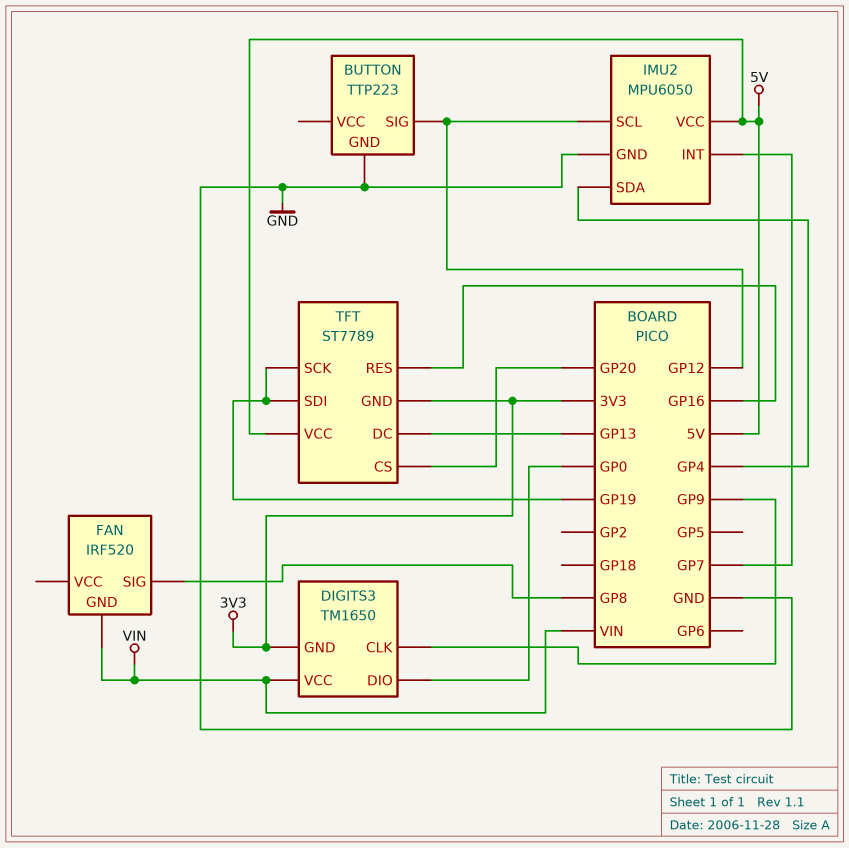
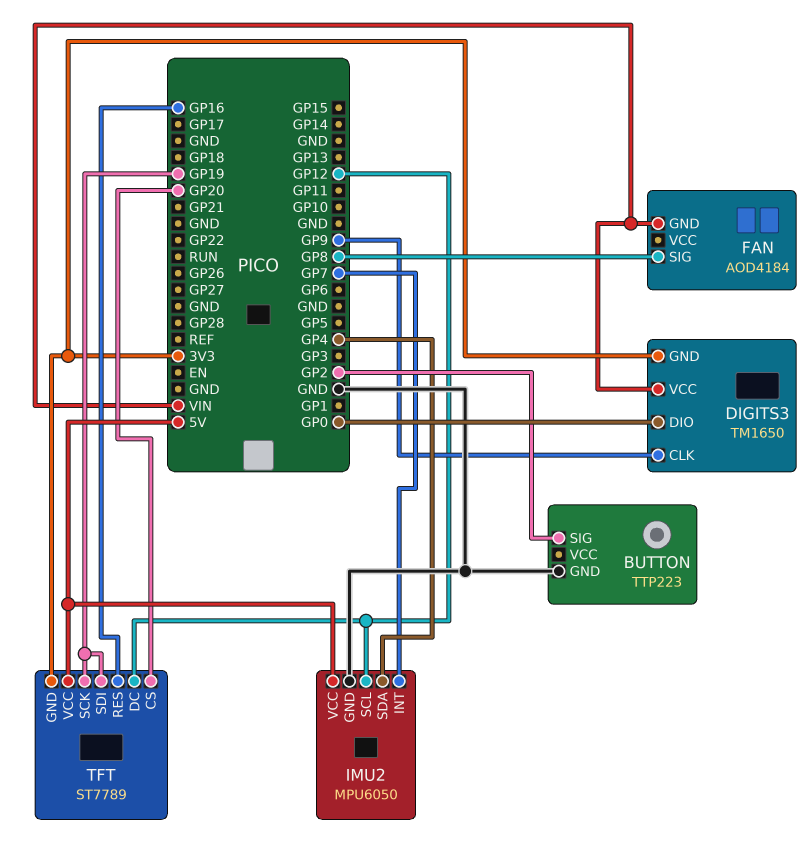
BUTTON pin SIG: GP12 -> GP2
FAN: IRF520 -> AOD4184
TFT pin DC: GP13 -> GP12

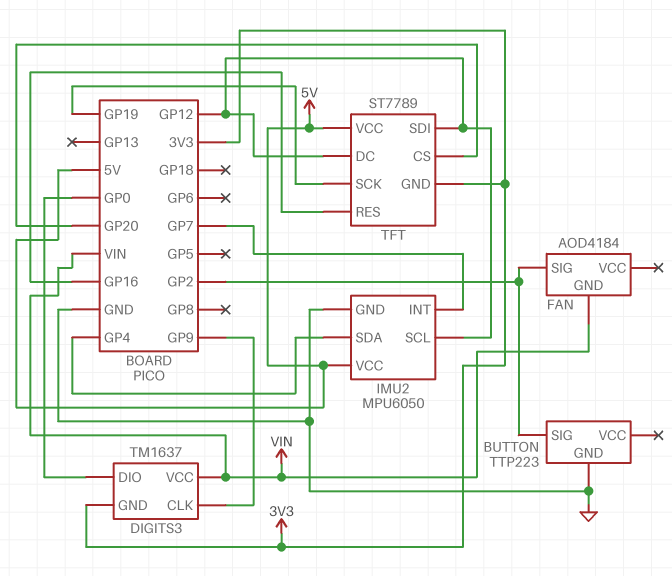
DIGITS3: TM1650 -> TM1637
FAN pin SIG: GP8 -> GP2
TFT pin SDI: GP19 -> GP12

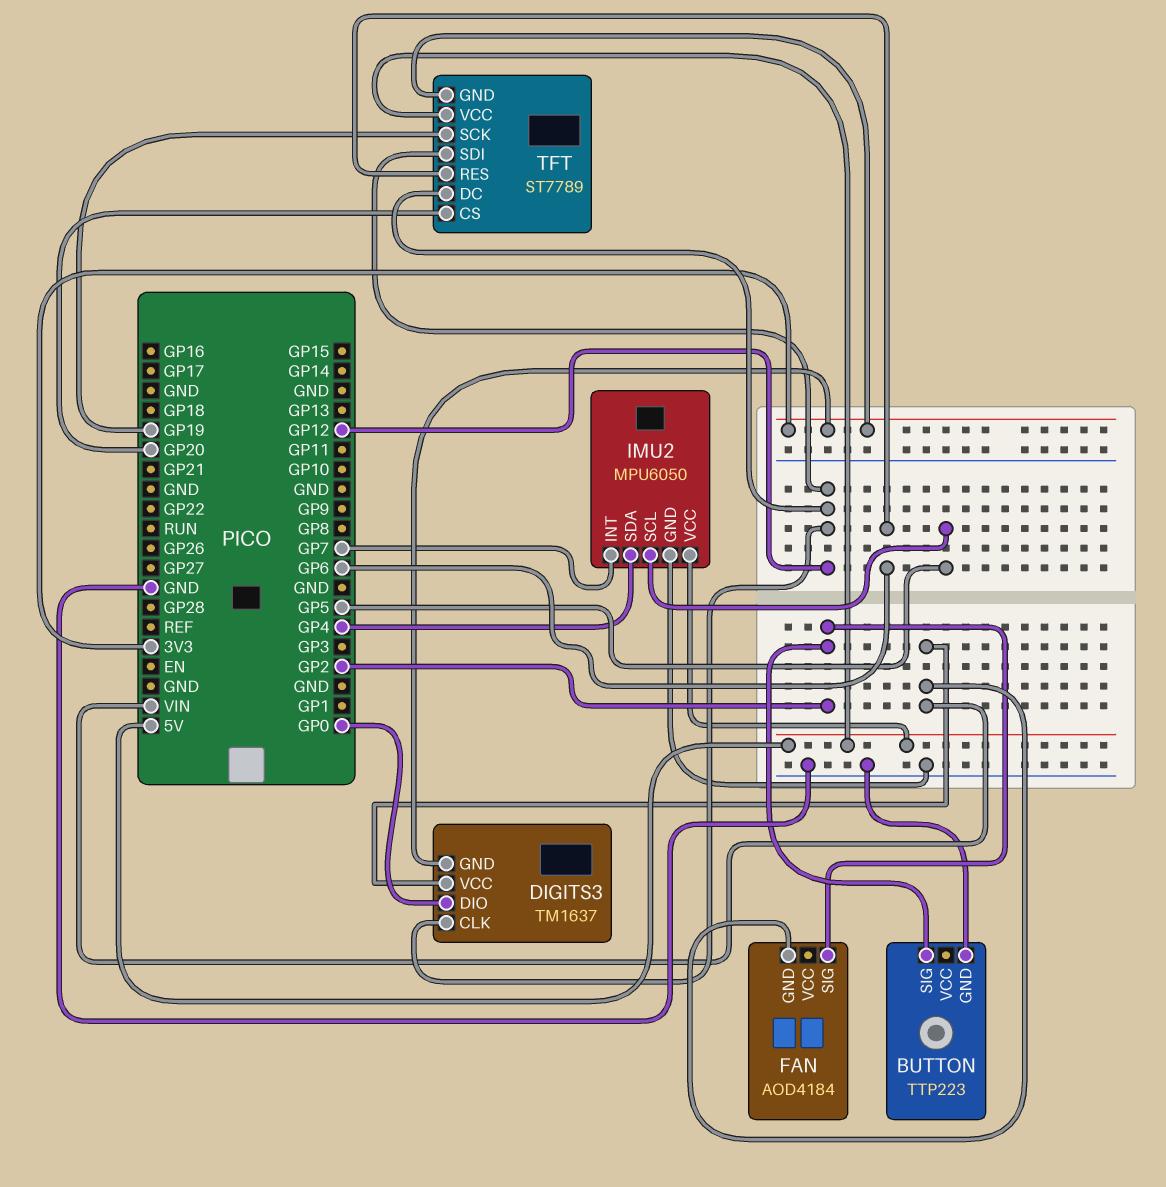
DIGITS3 pin CLK: GP9 -> GP12
IMU2 pin SCL: GP12 -> GP5
TFT pin RES: GP16 -> GP6

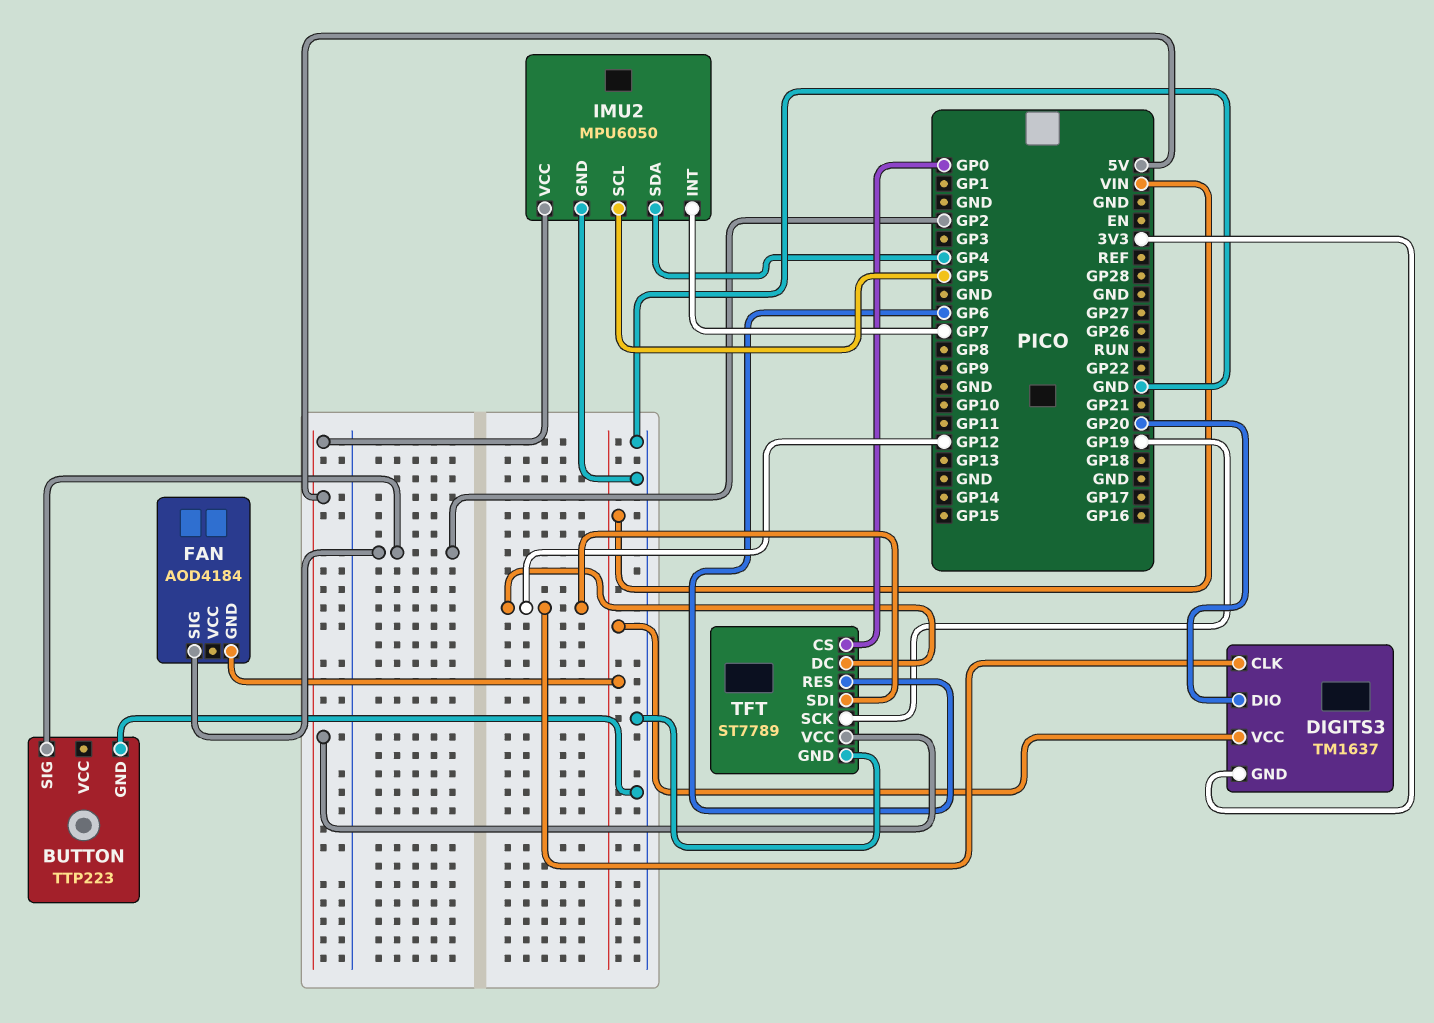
DIGITS3 pin DIO: GP0 -> GP20
TFT pin CS: GP20 -> GP0
TFT pin GND: 3V3 -> GND

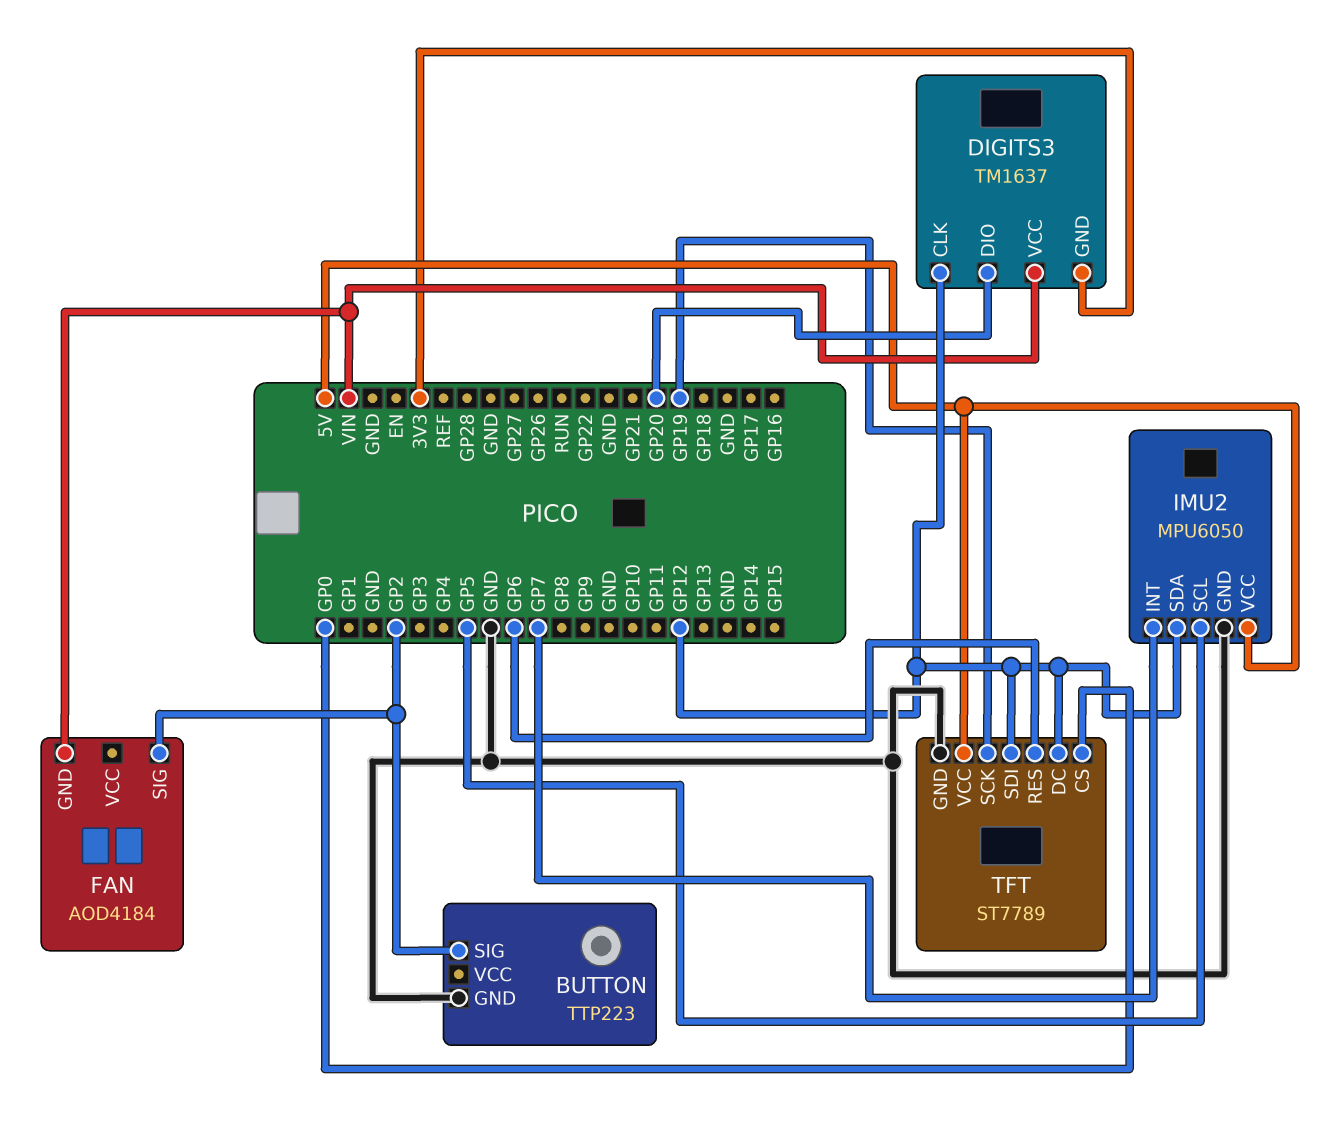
IMU2 pin SDA: GP4 -> GP12

